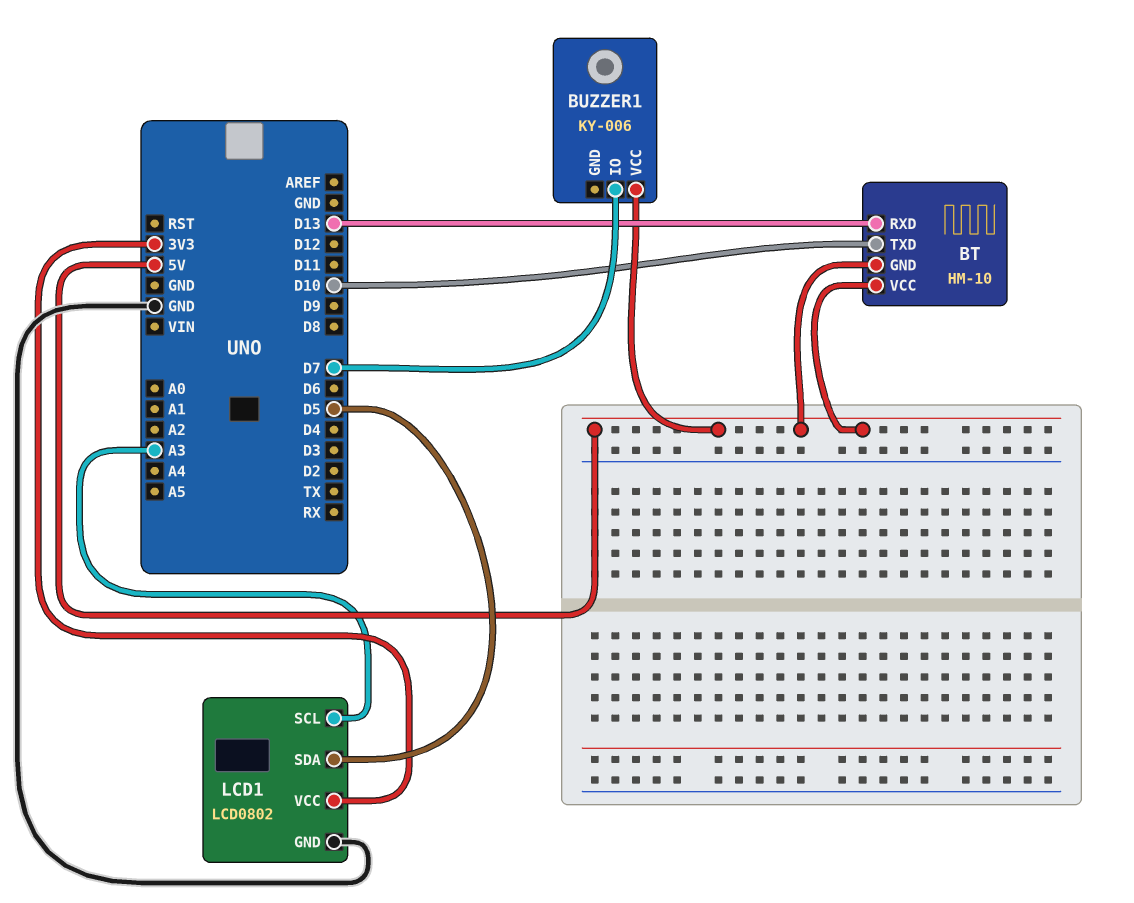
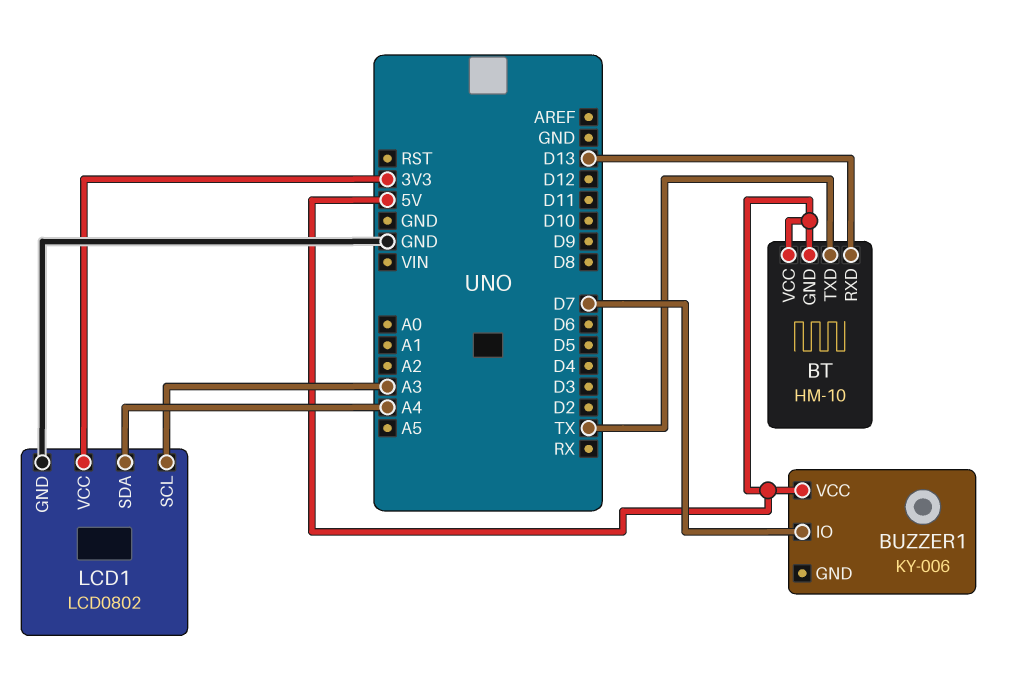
BT pin TXD: D10 -> TX
LCD1 pin SDA: D5 -> A4

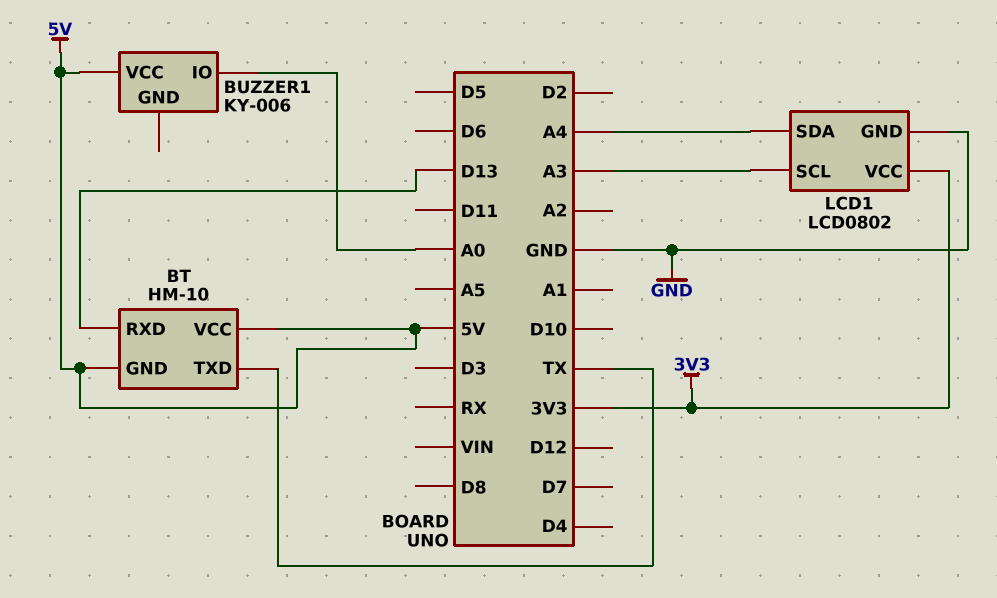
BUZZER1 pin IO: D7 -> A0

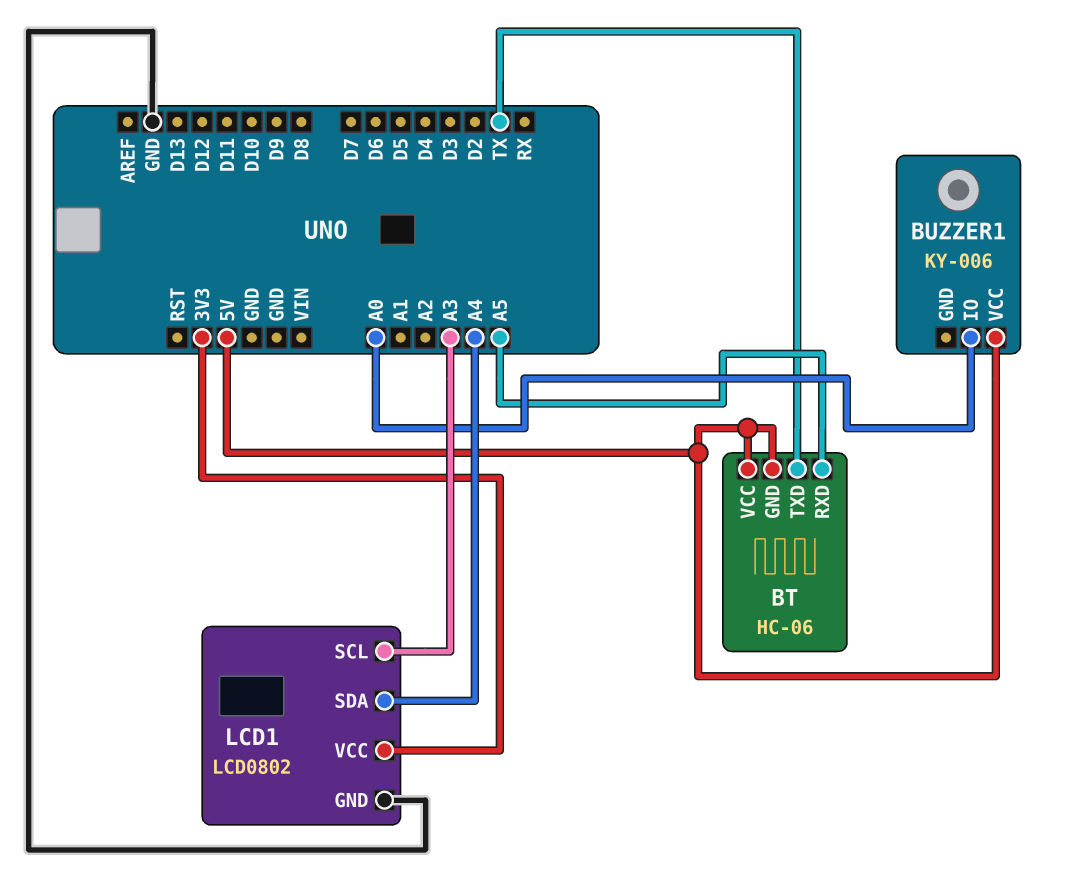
BT: HM-10 -> HC-06
BT pin RXD: D13 -> A5

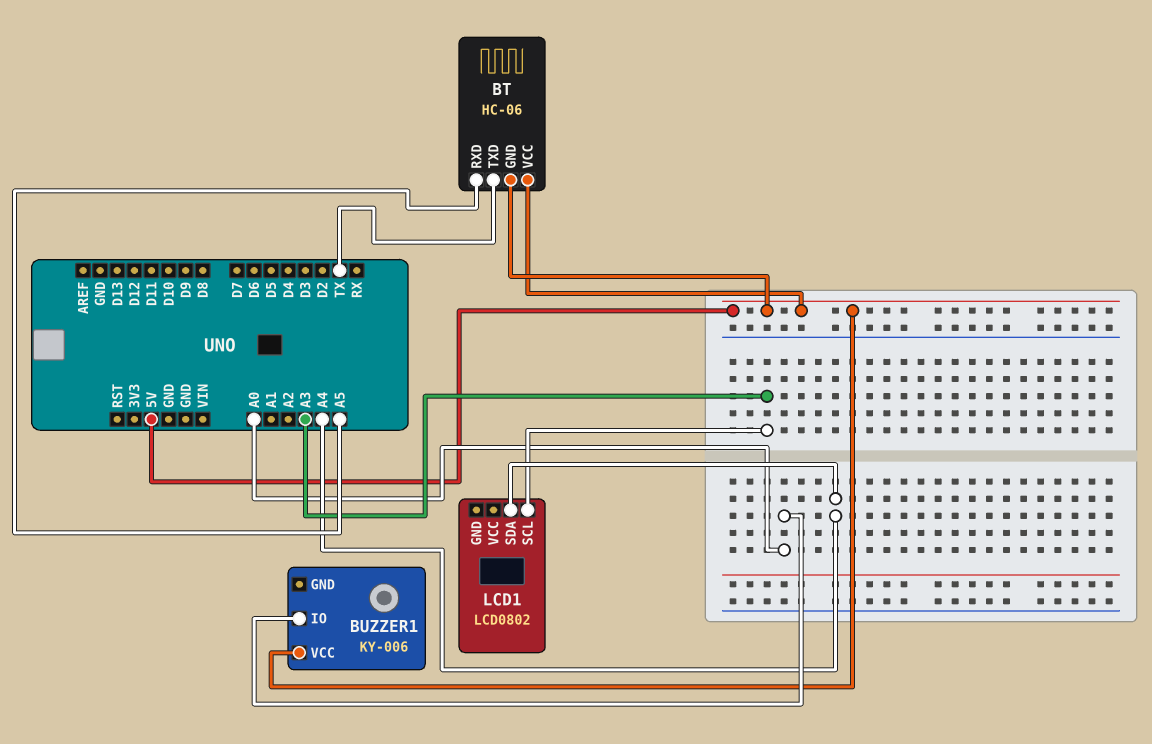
LCD1 pin GND: GND -> none
LCD1 pin VCC: 3V3 -> none

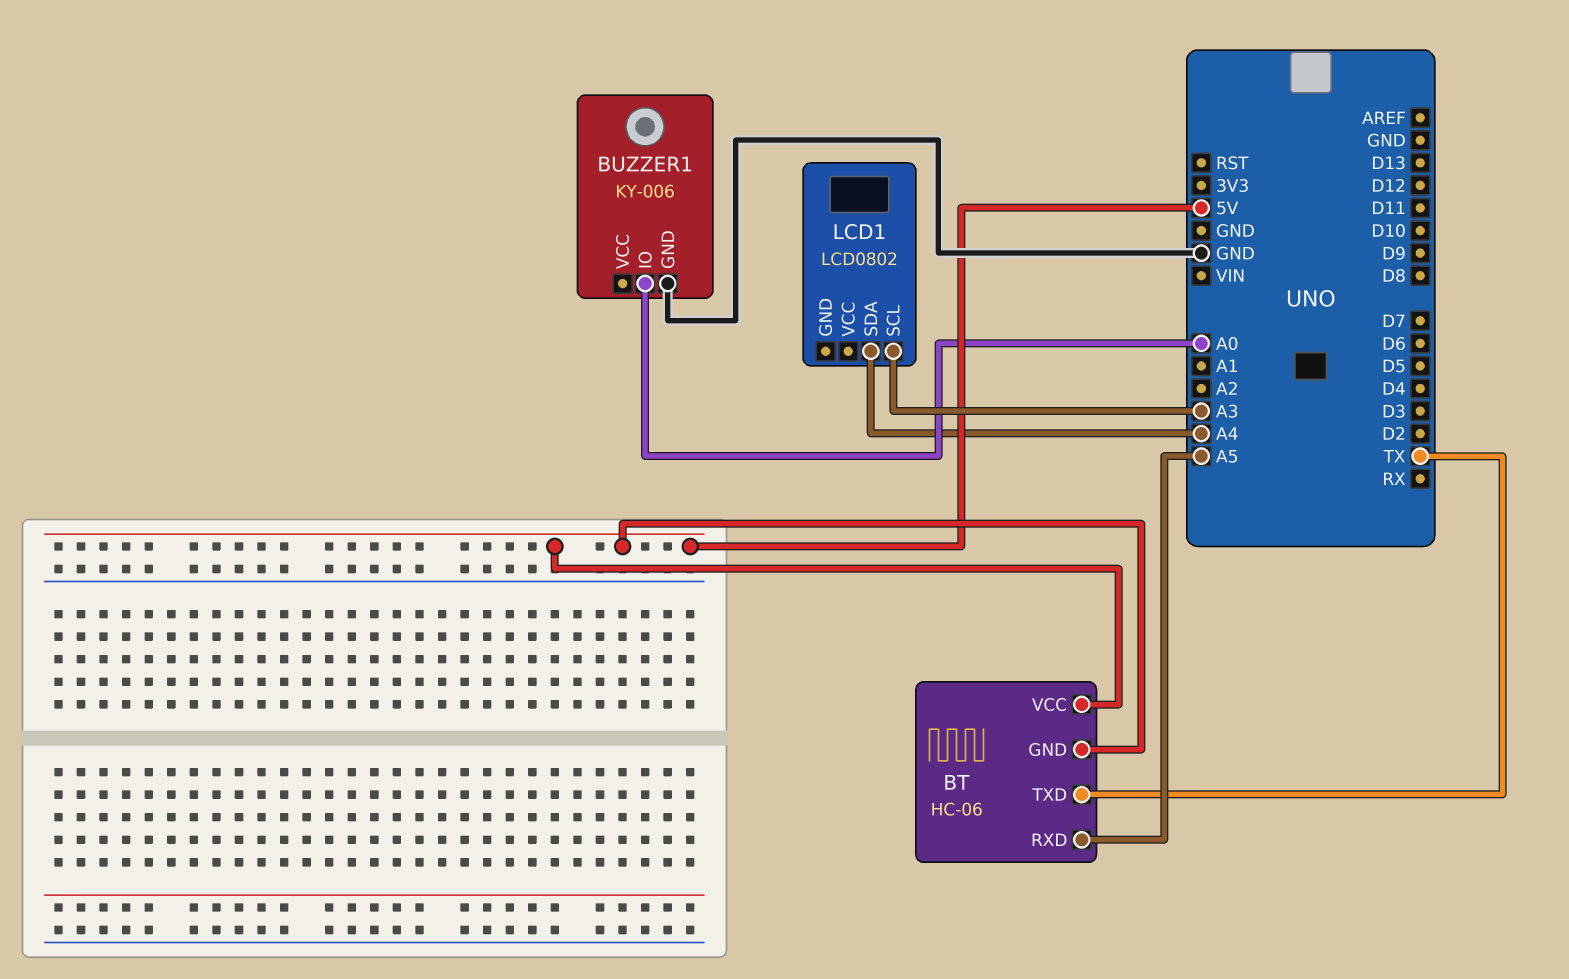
BUZZER1 pin GND: none -> GND
BUZZER1 pin VCC: 5V -> none

